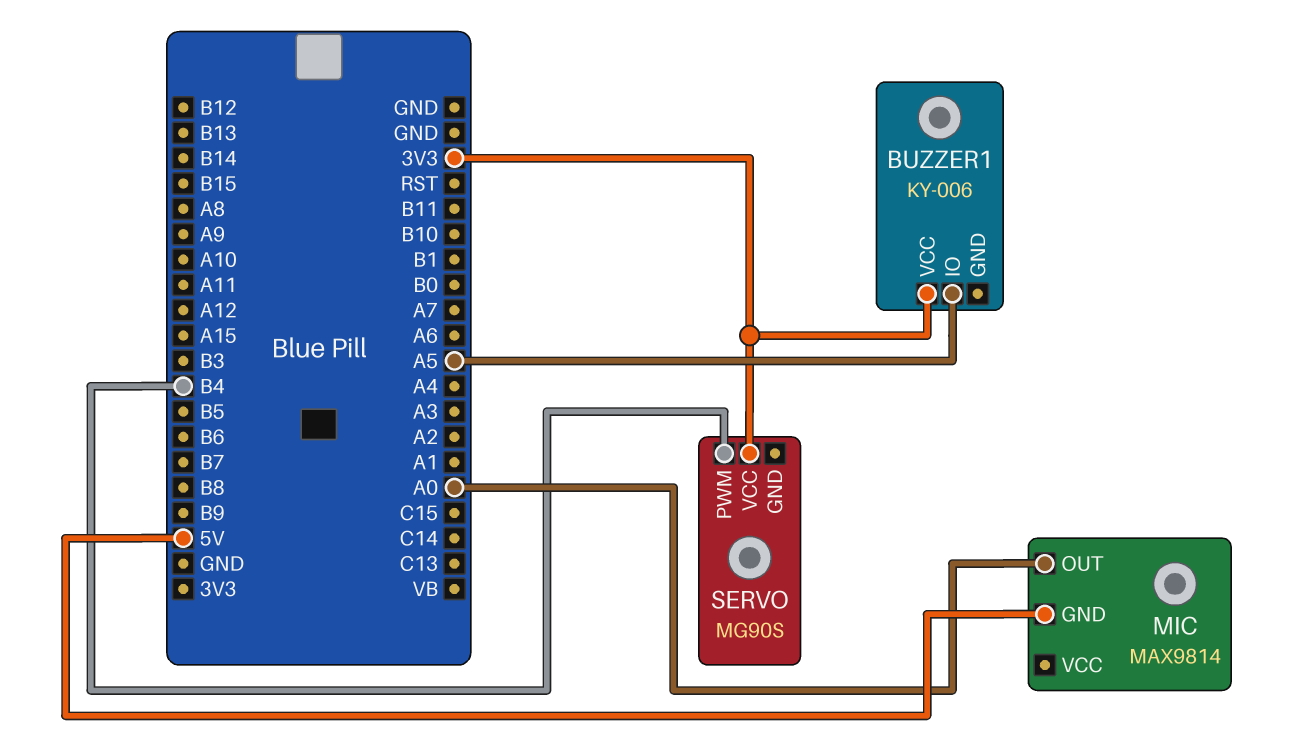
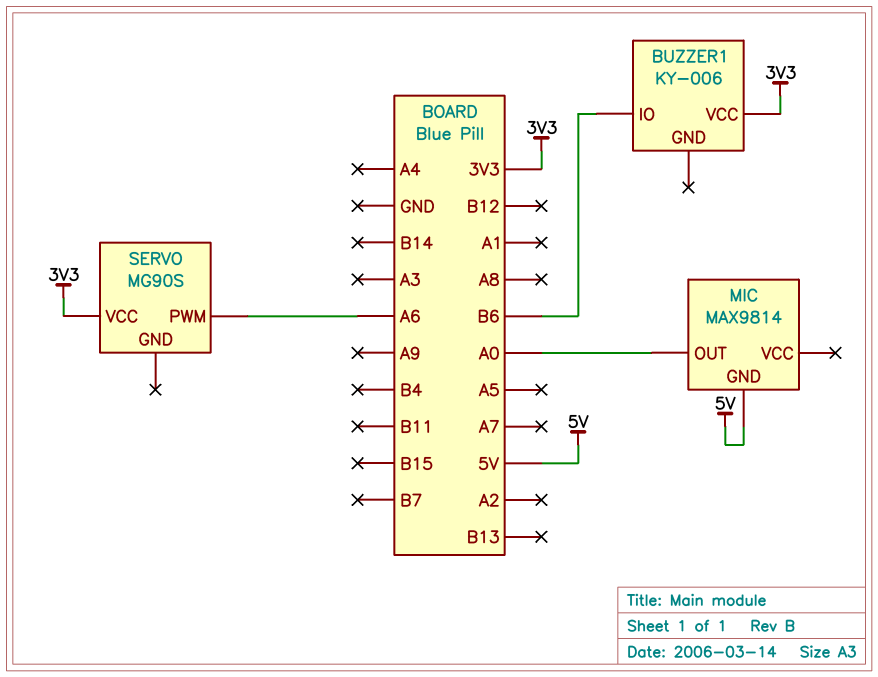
BUZZER1 pin IO: A5 -> B6
SERVO pin PWM: B4 -> A6

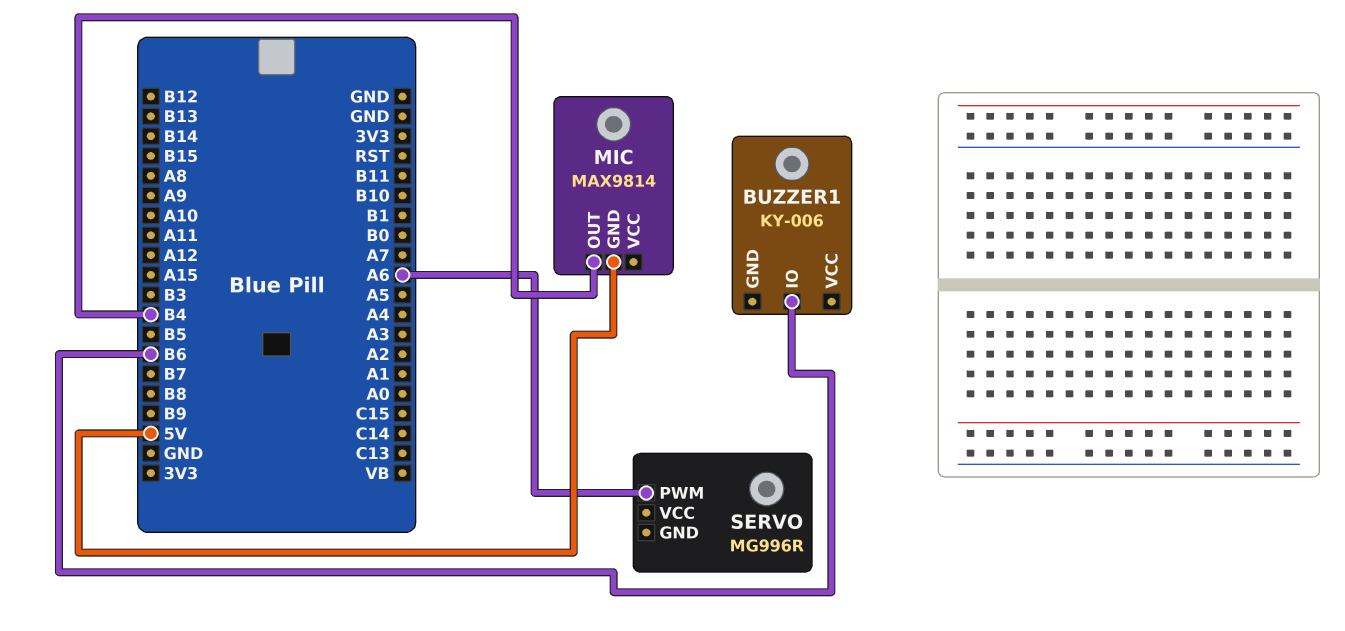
BUZZER1 pin VCC: 3V3 -> none
MIC pin OUT: A0 -> B4
SERVO: MG90S -> MG996R
SERVO pin VCC: 3V3 -> none

